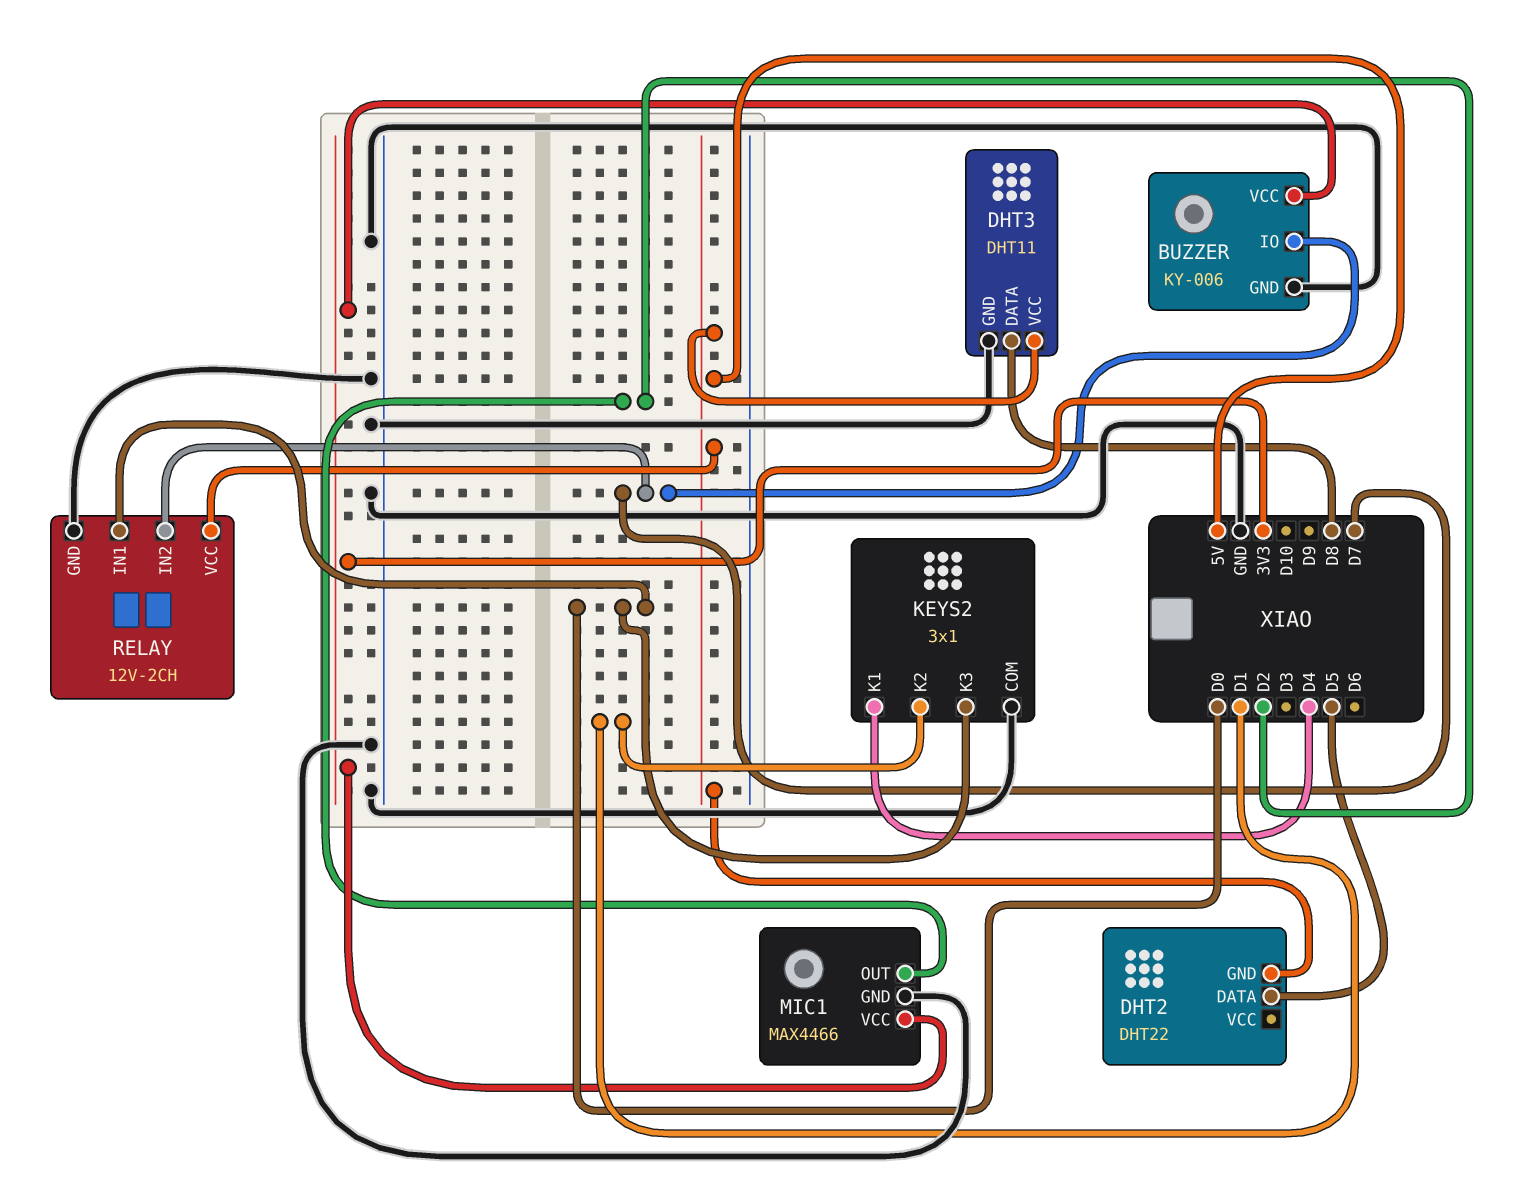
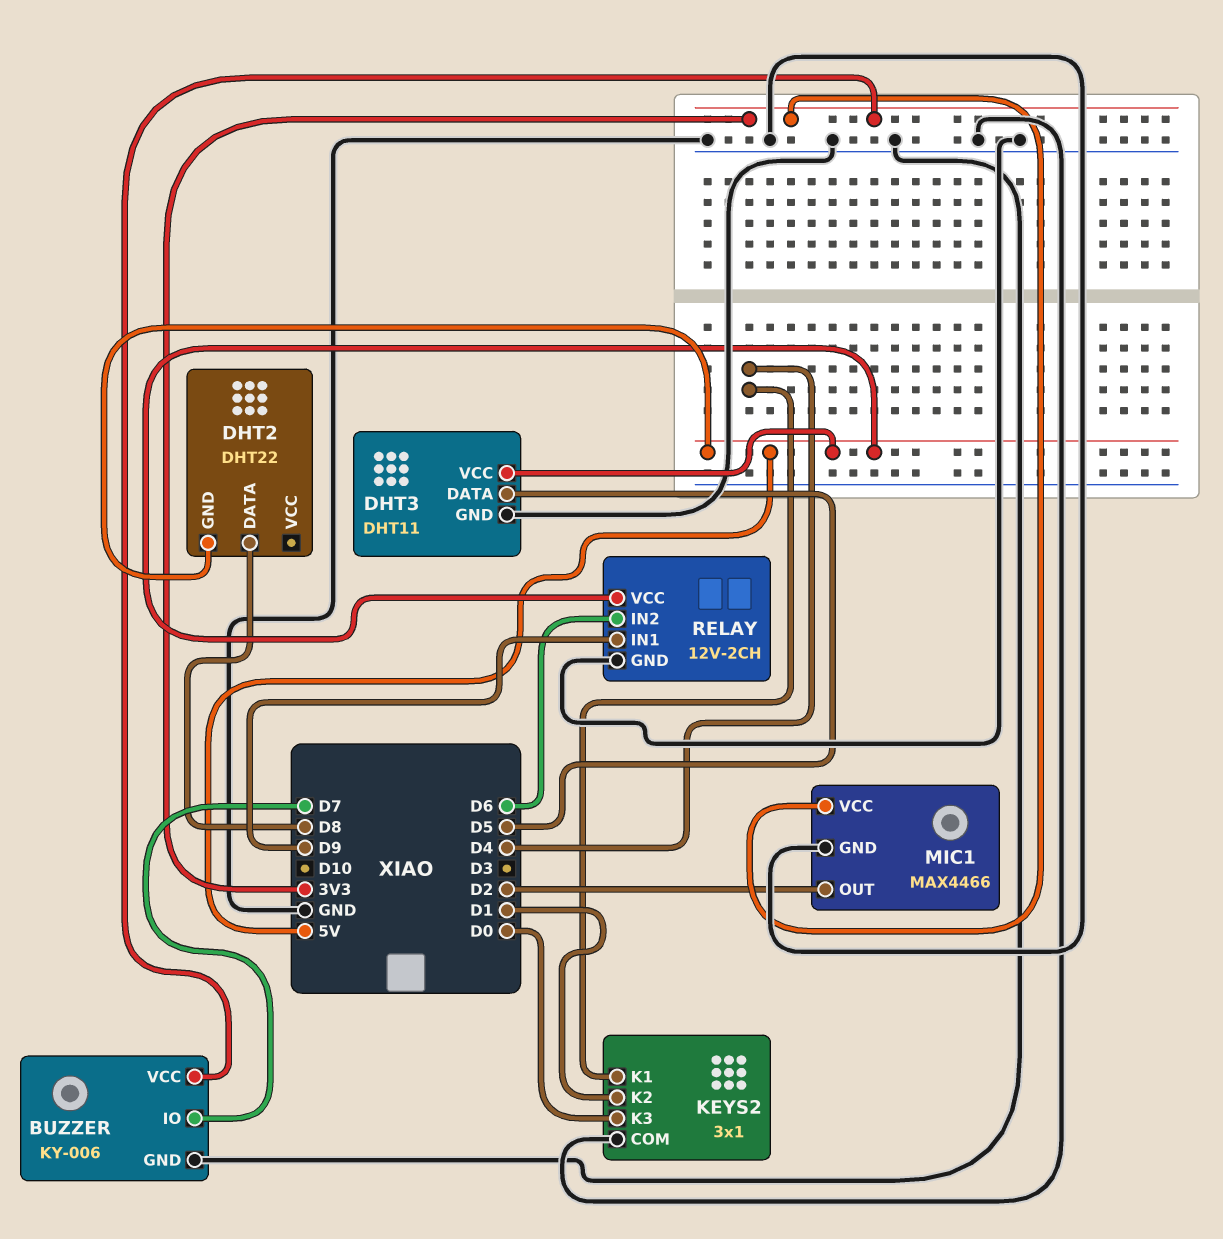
DHT2 pin DATA: D5 -> D8
DHT3 pin DATA: D8 -> D5
RELAY pin IN1: D0 -> D9
RELAY pin IN2: D7 -> D6

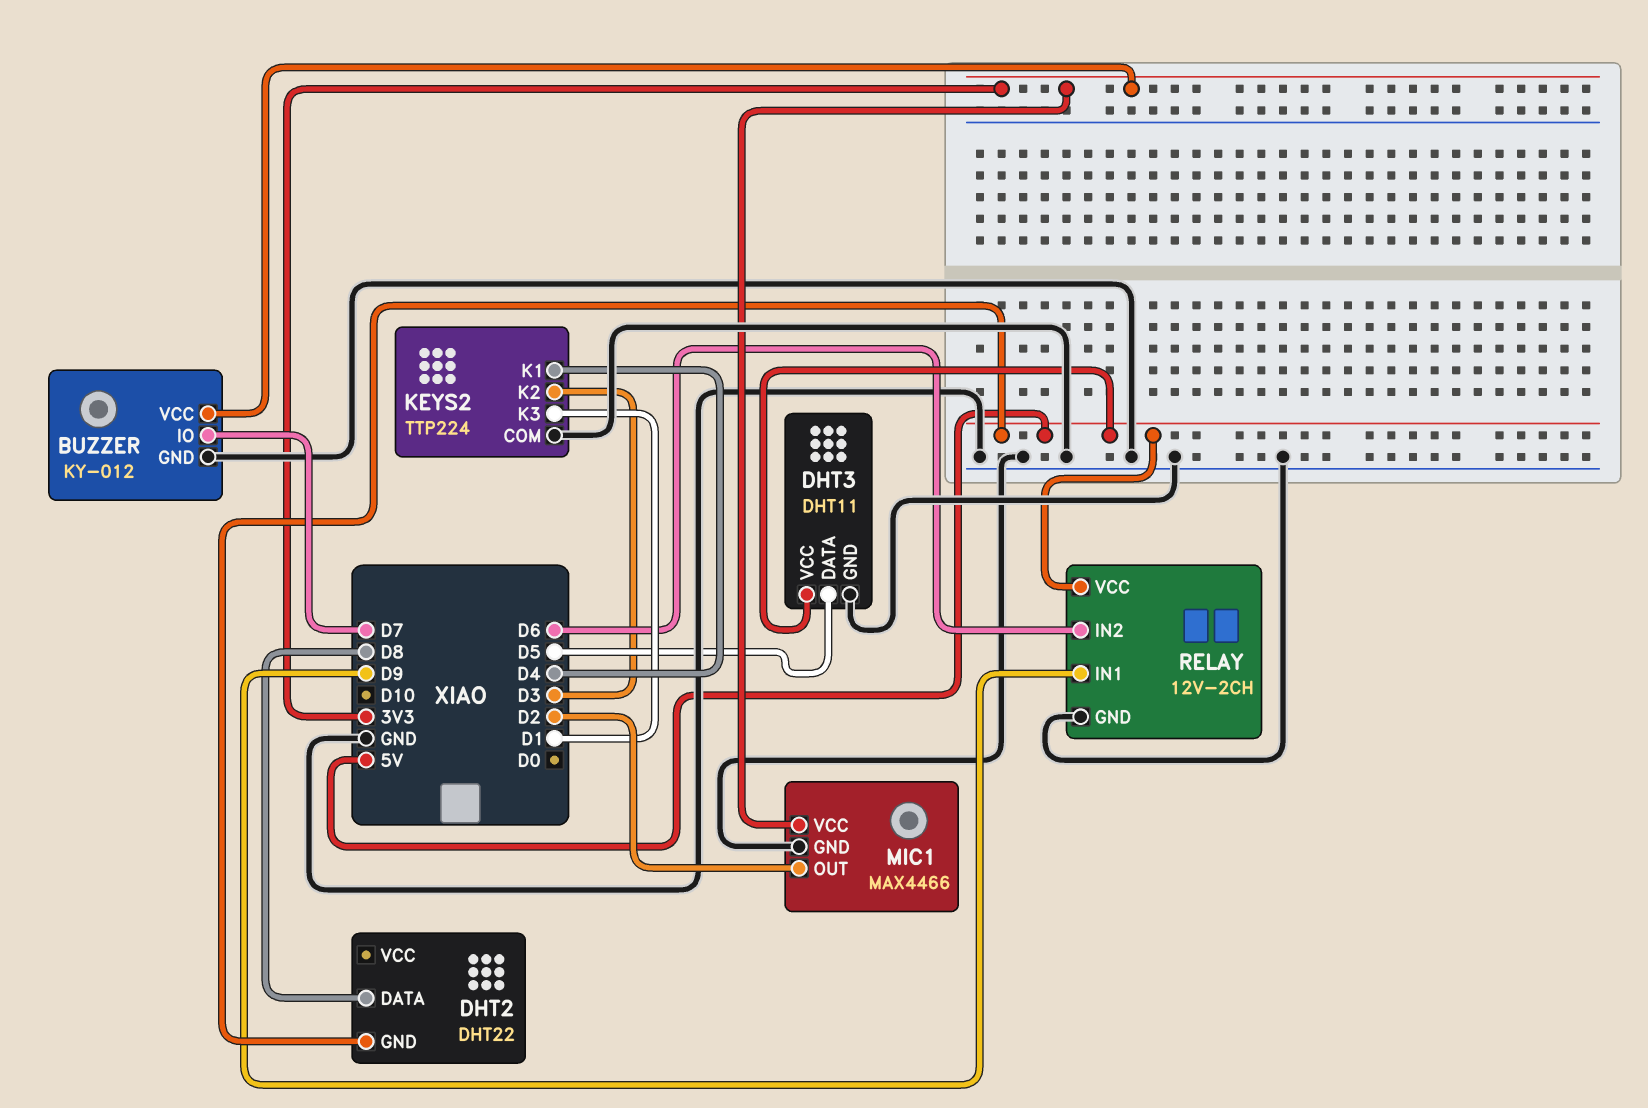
BUZZER: KY-006 -> KY-012
KEYS2: 3x1 -> TTP224
KEYS2 pin K2: D1 -> D3
KEYS2 pin K3: D0 -> D1

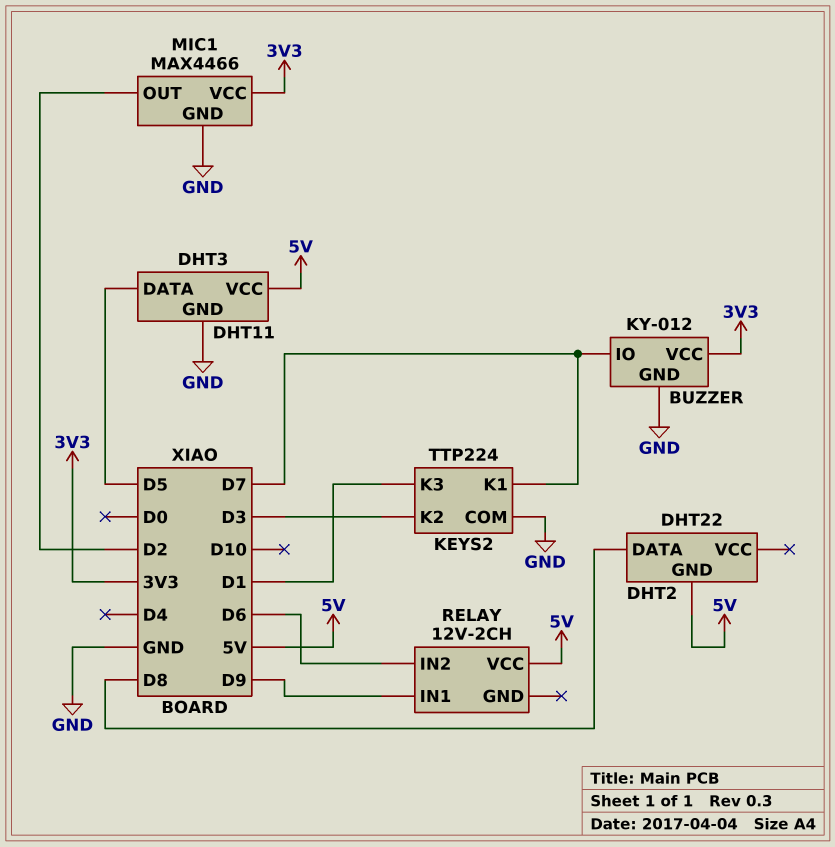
KEYS2 pin K1: D4 -> D7
RELAY pin GND: GND -> none

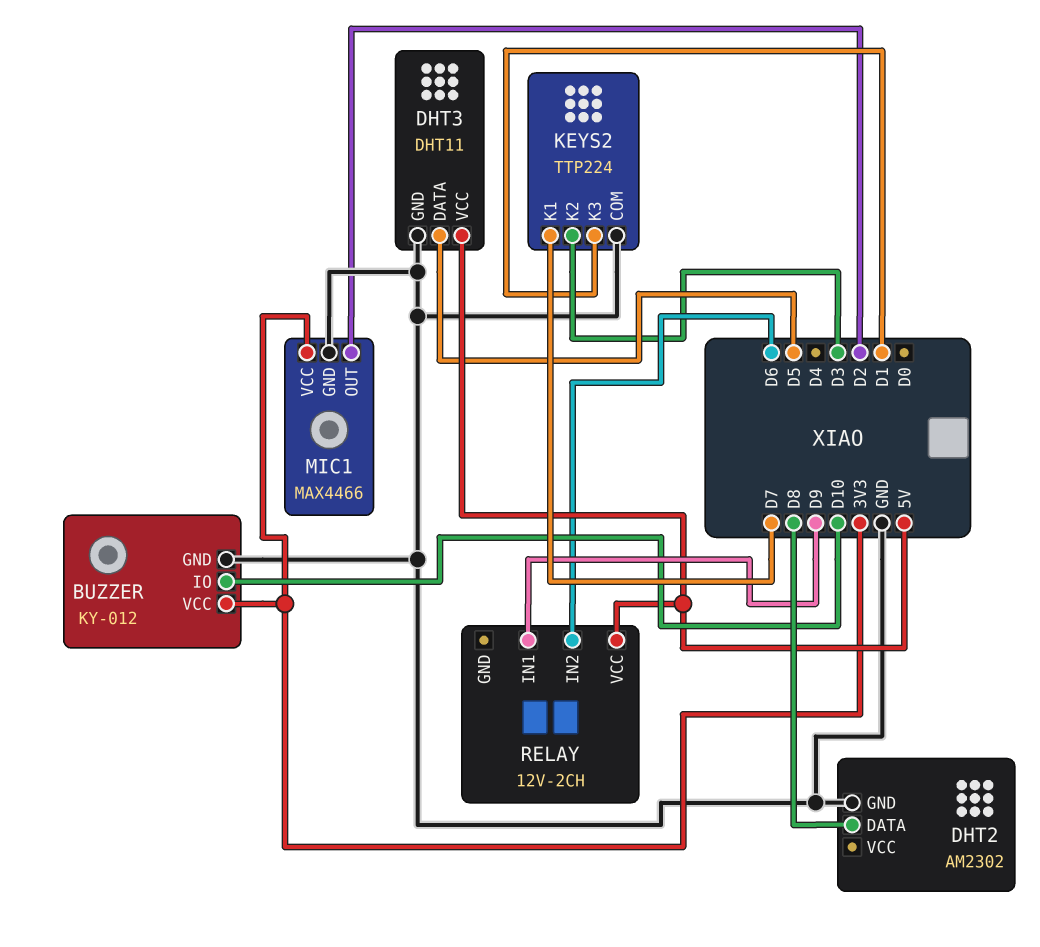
BUZZER pin IO: D7 -> D10
DHT2: DHT22 -> AM2302
DHT2 pin GND: 5V -> GND

